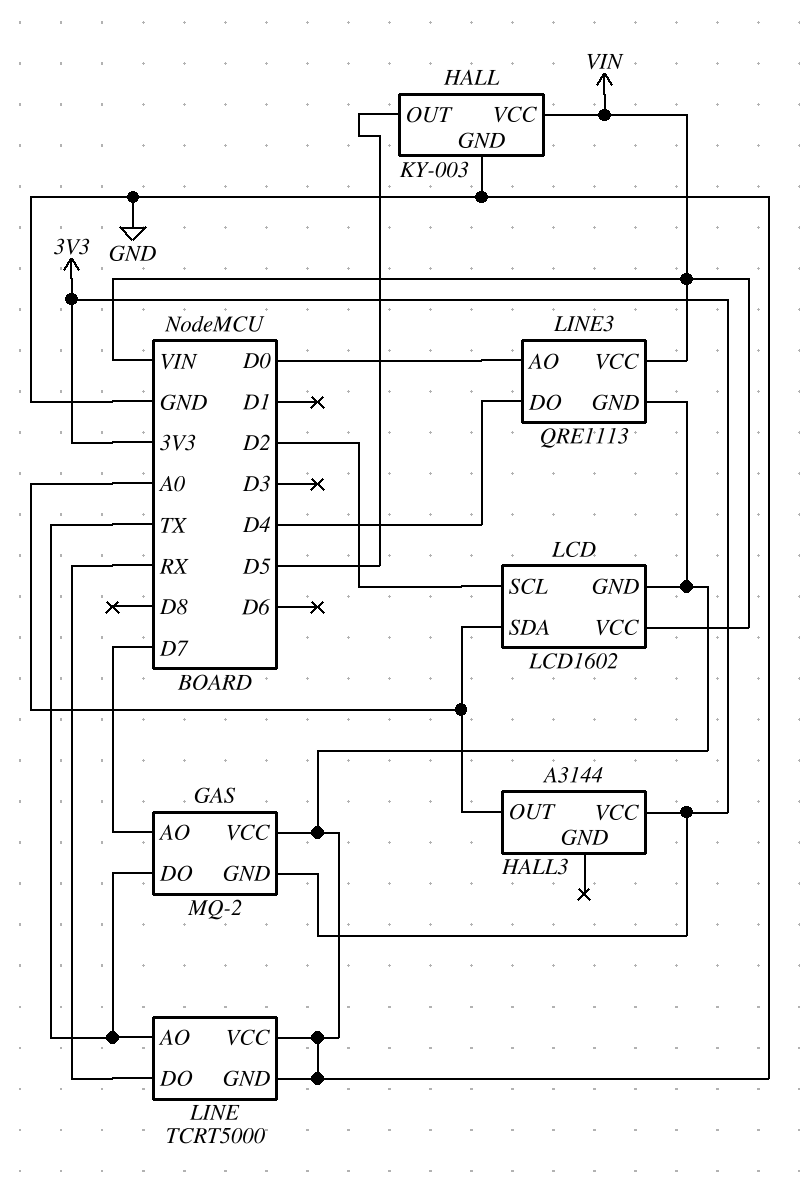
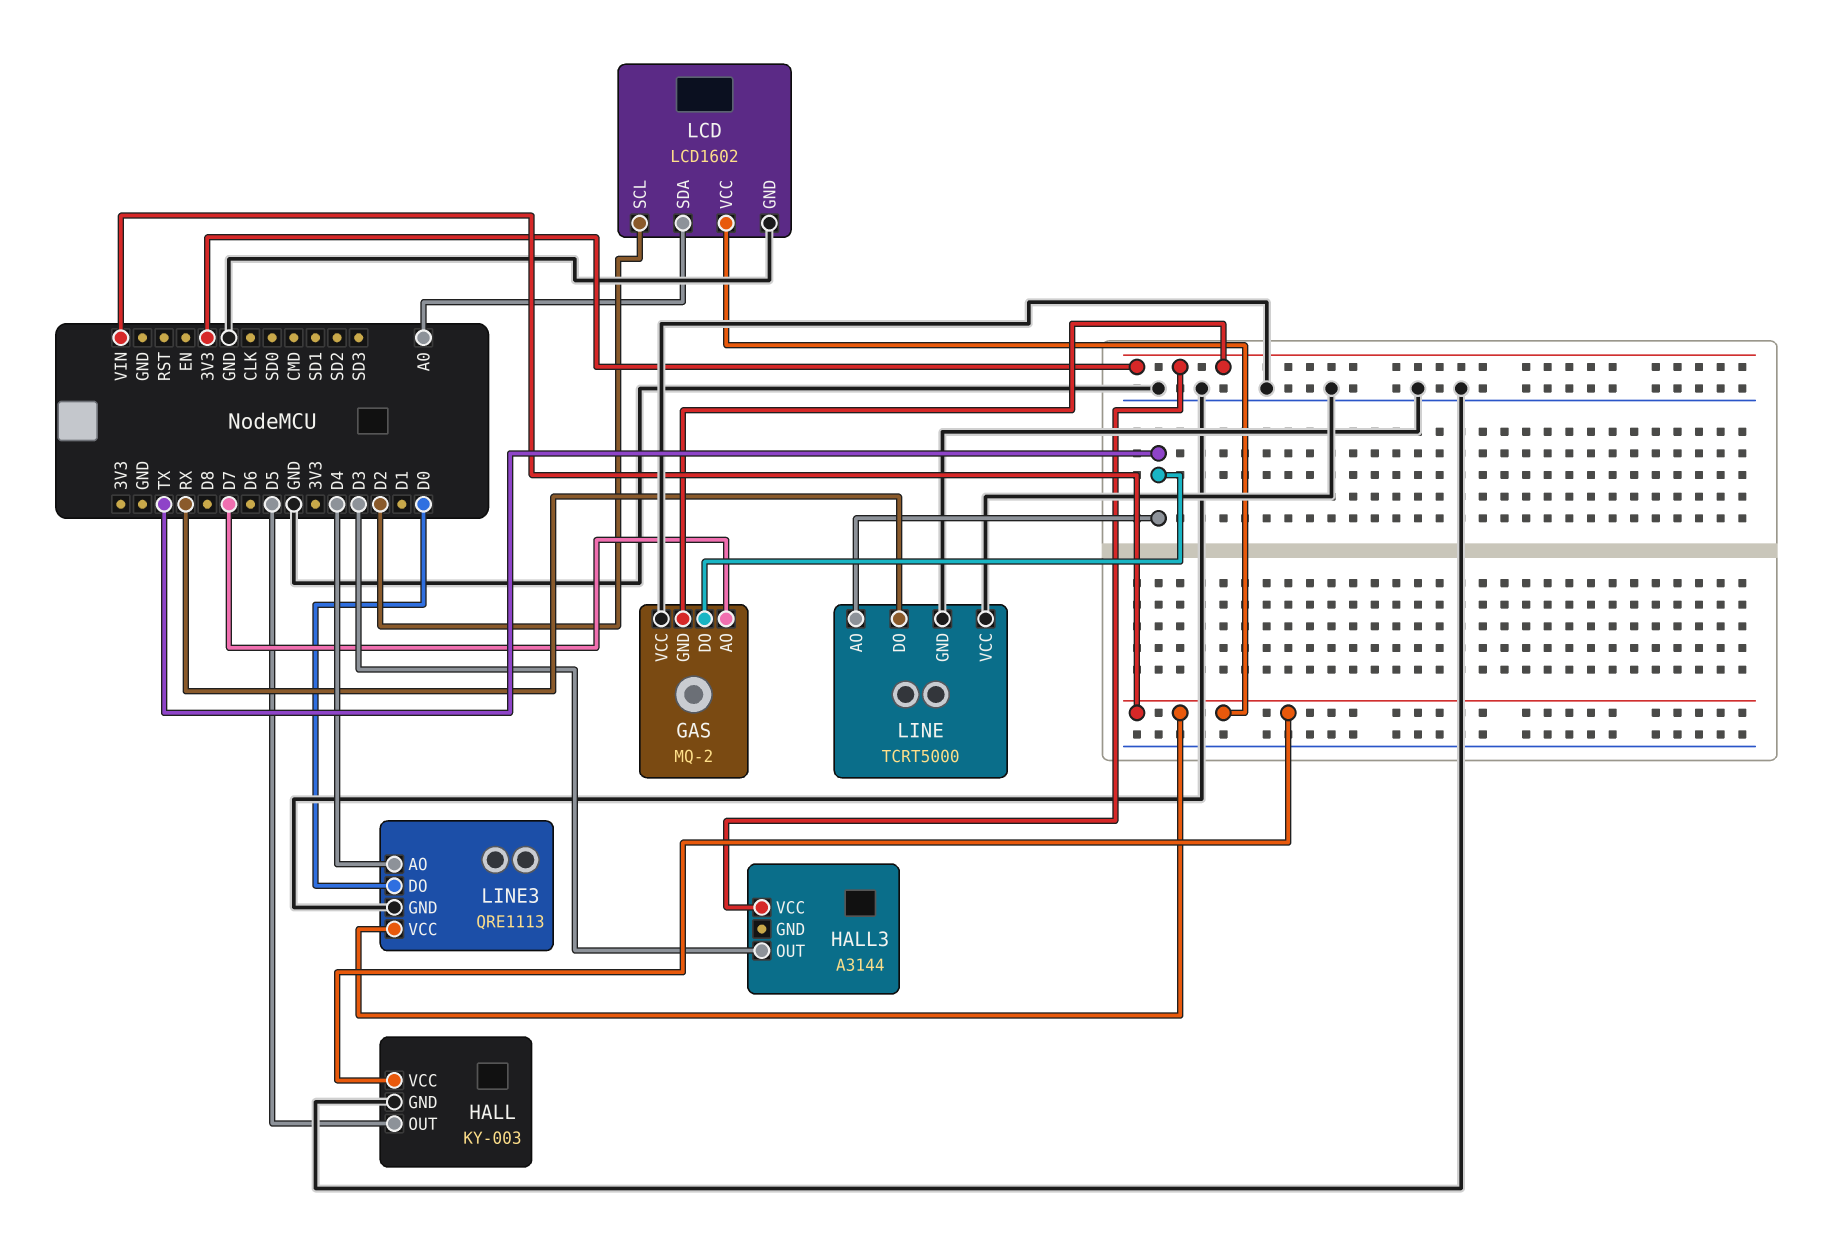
HALL3 pin OUT: A0 -> D3
LINE3 pin AO: D0 -> D4
LINE3 pin DO: D4 -> D0

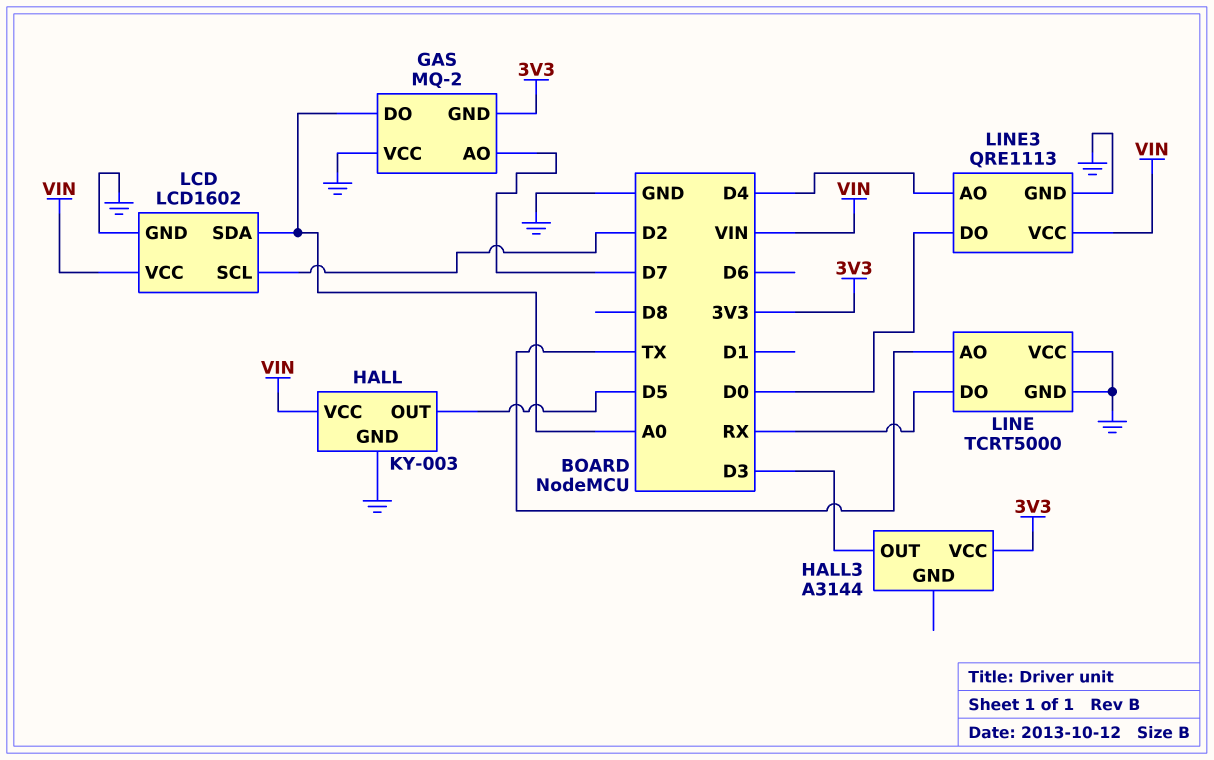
GAS pin DO: TX -> A0

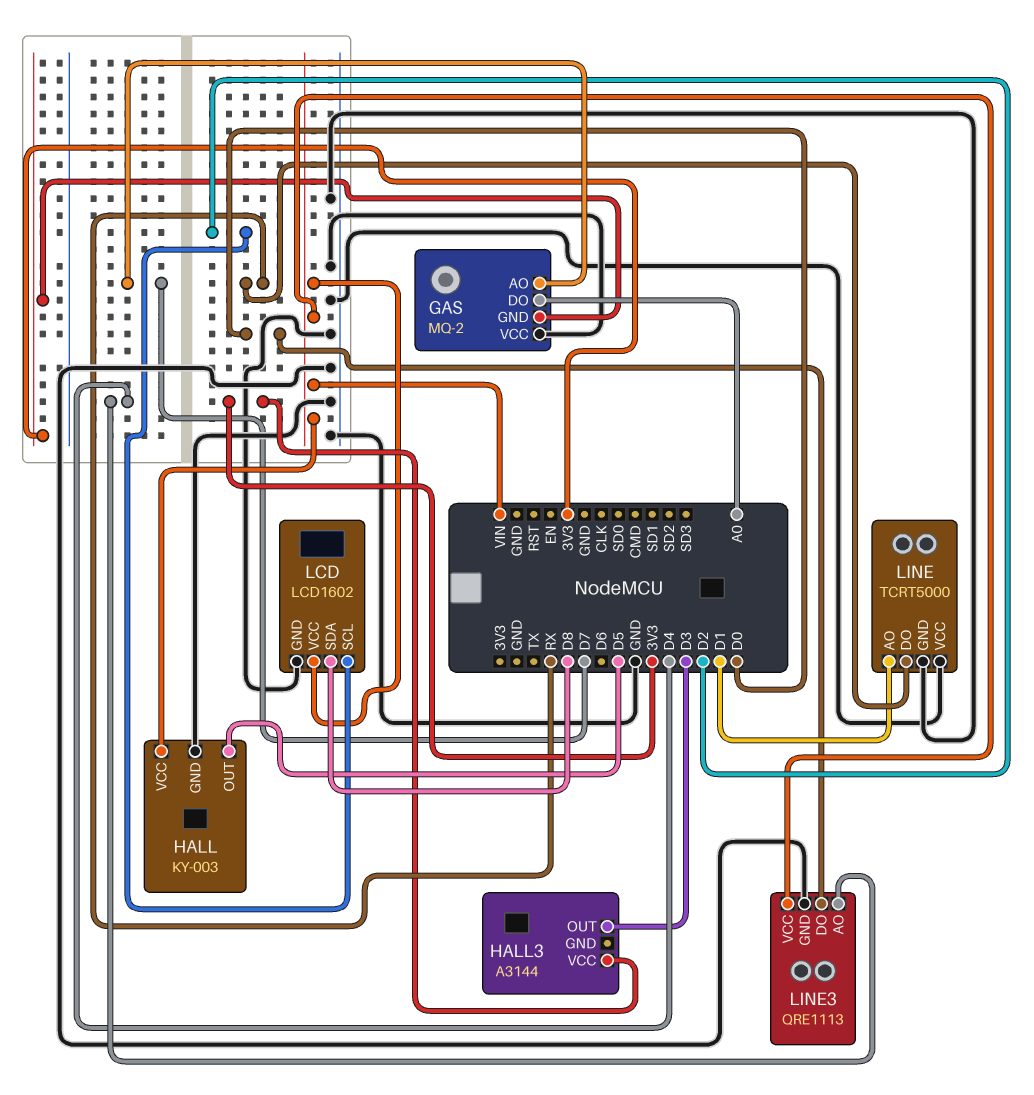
LCD pin SDA: A0 -> D8
LINE pin AO: TX -> D1

